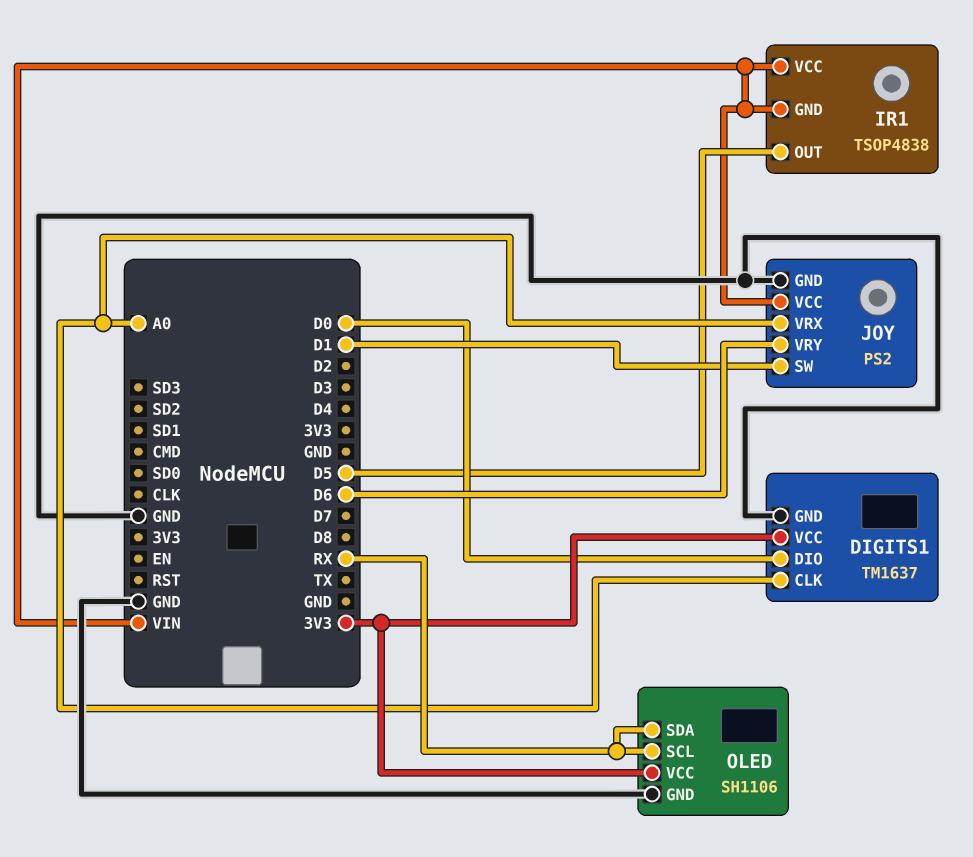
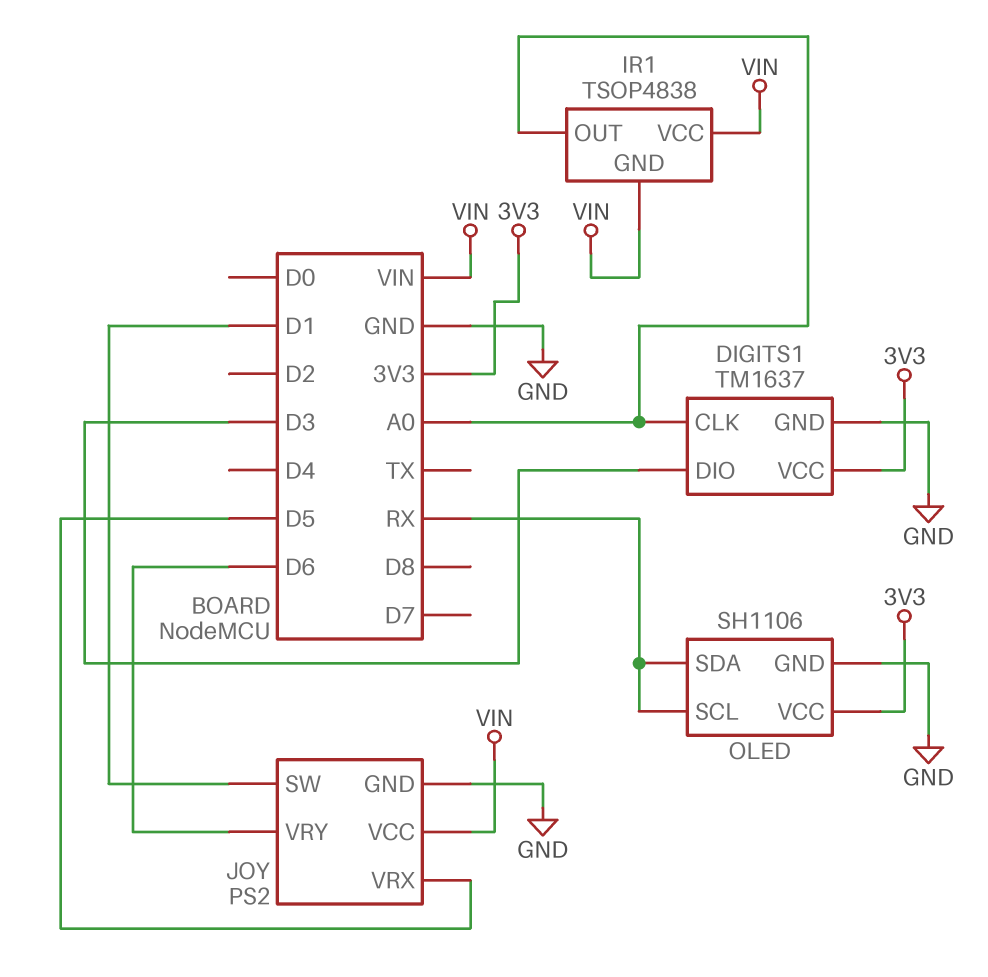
DIGITS1 pin DIO: D0 -> D3
IR1 pin OUT: D5 -> A0
JOY pin VRX: A0 -> D5

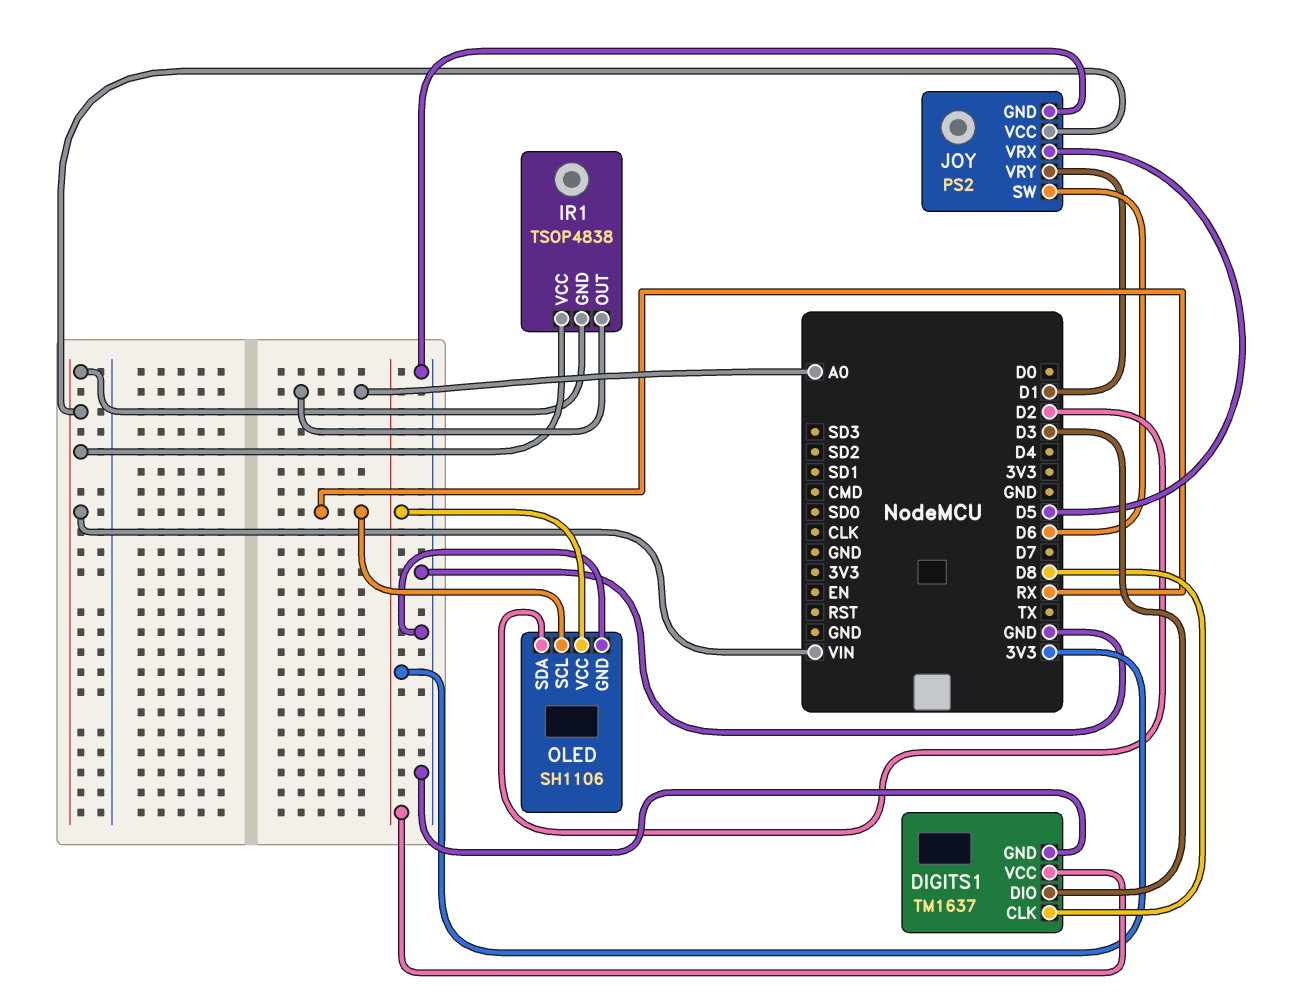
DIGITS1 pin CLK: A0 -> D8
JOY pin SW: D1 -> D6
JOY pin VRY: D6 -> D1
OLED pin SDA: RX -> D2

